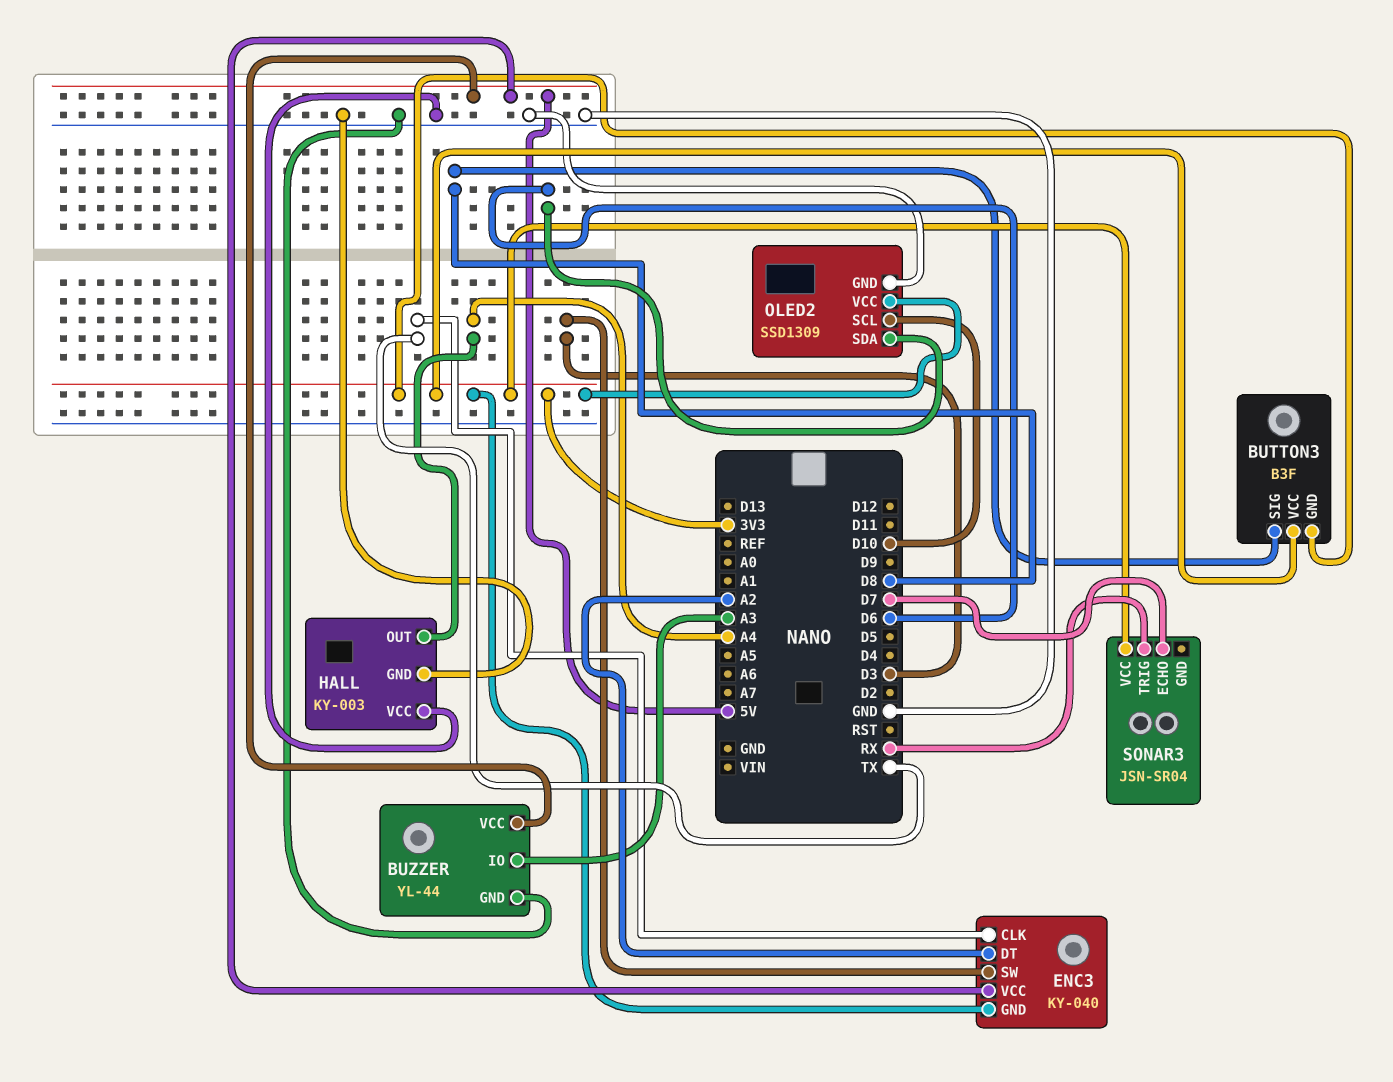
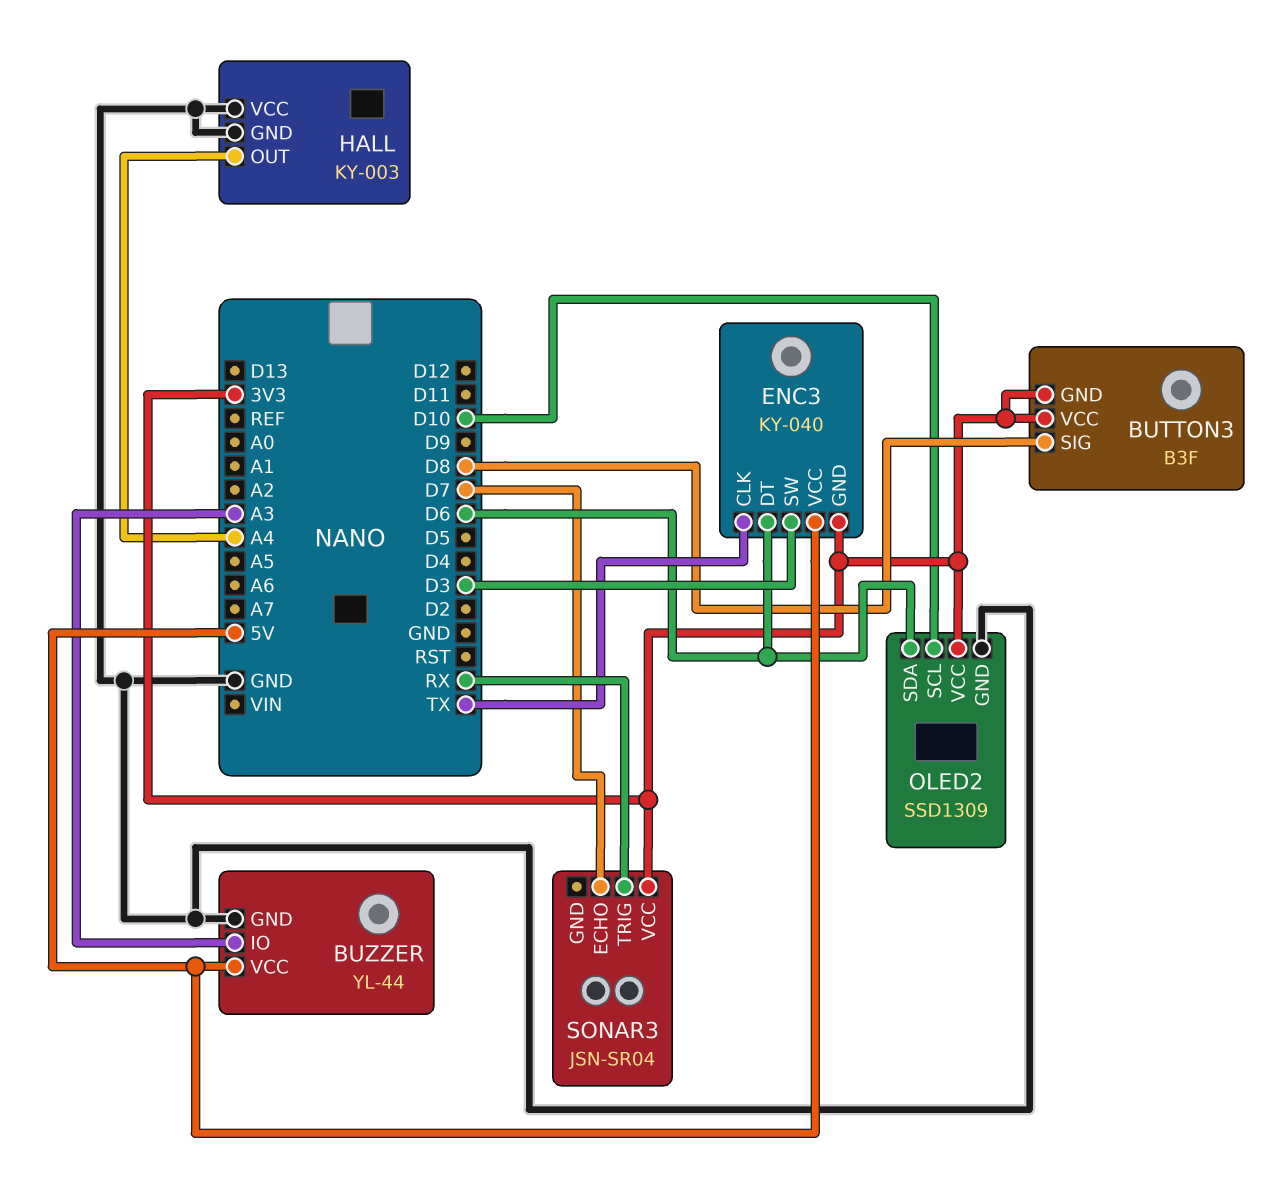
ENC3 pin DT: A2 -> D6

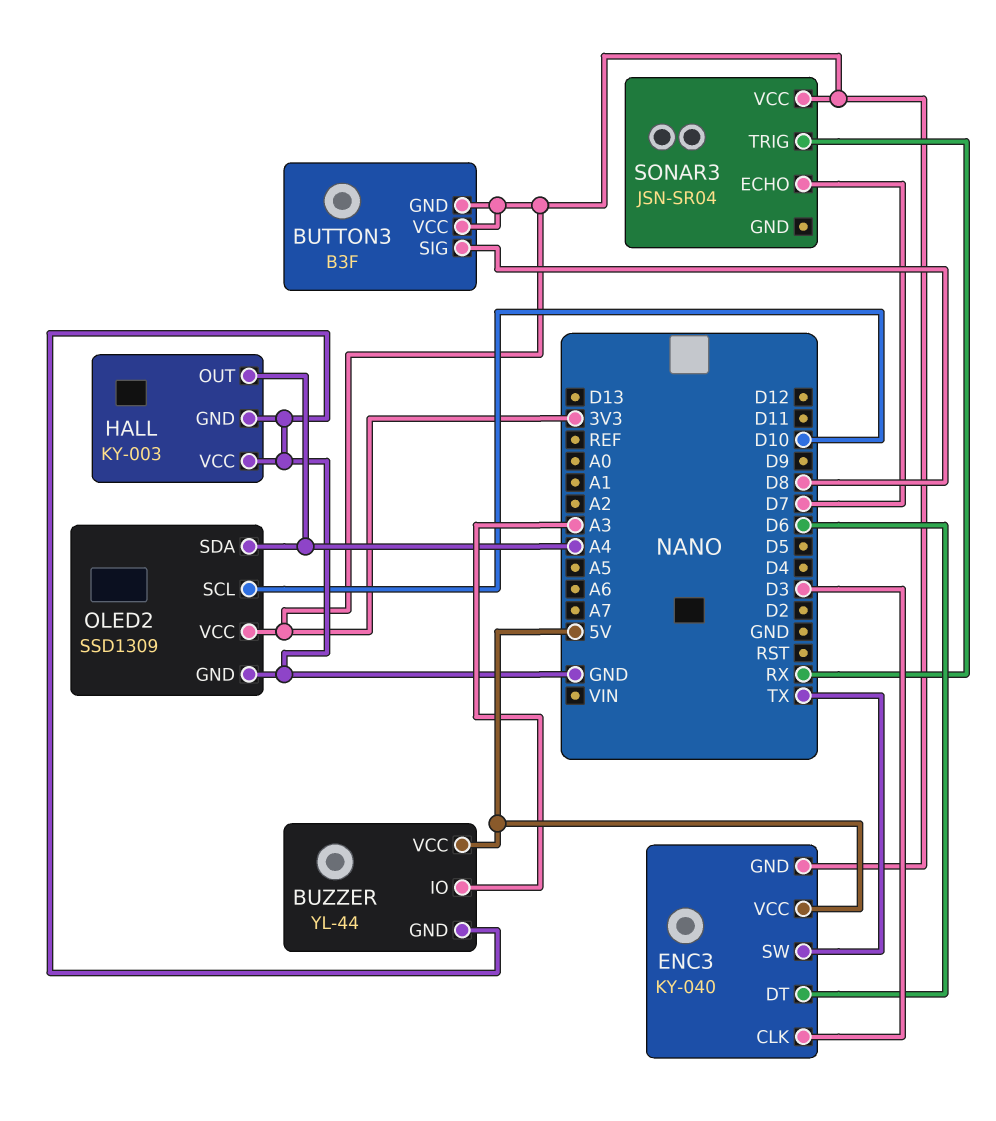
ENC3 pin CLK: TX -> D3
ENC3 pin SW: D3 -> TX
OLED2 pin SDA: D6 -> A4

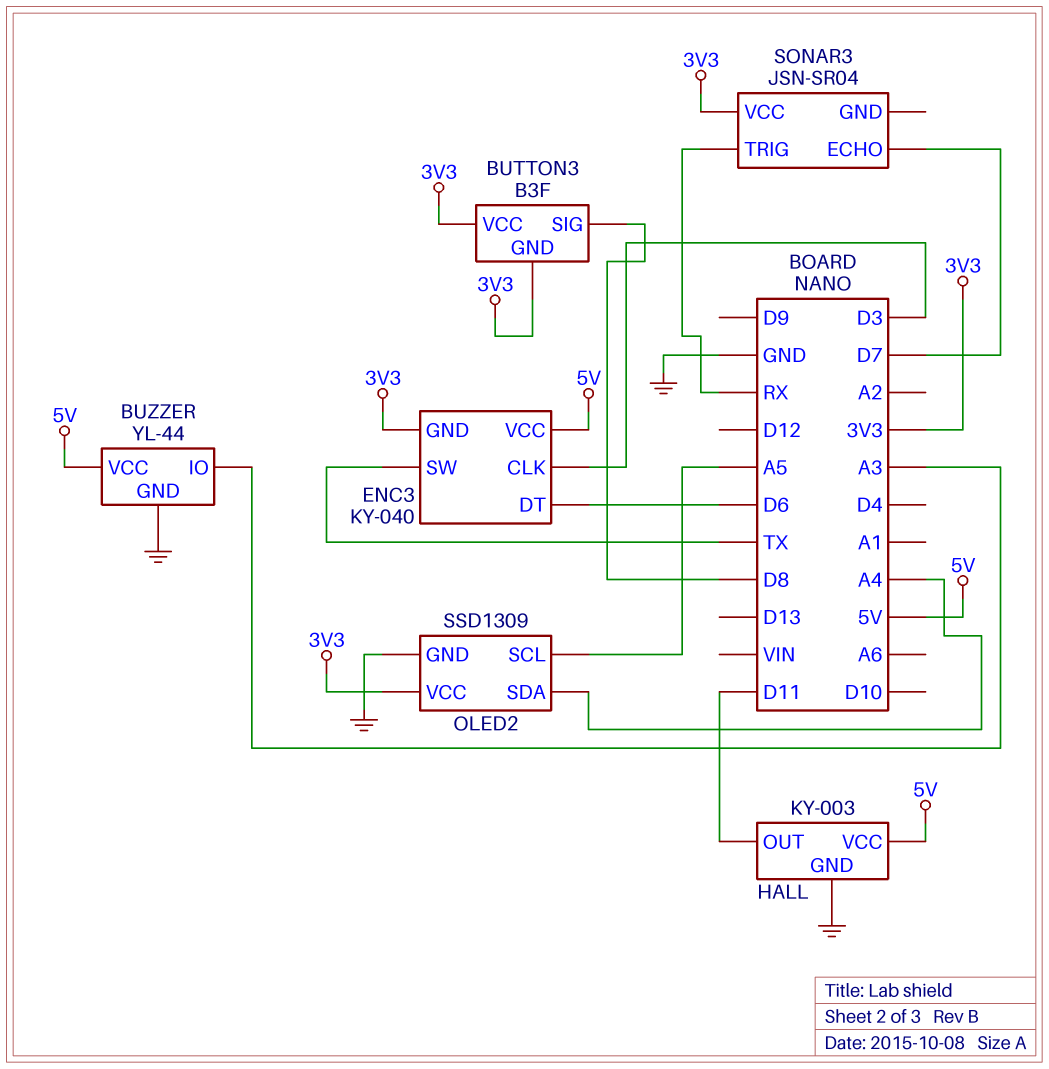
HALL pin OUT: A4 -> D11
HALL pin VCC: GND -> 5V
OLED2 pin SCL: D10 -> A5

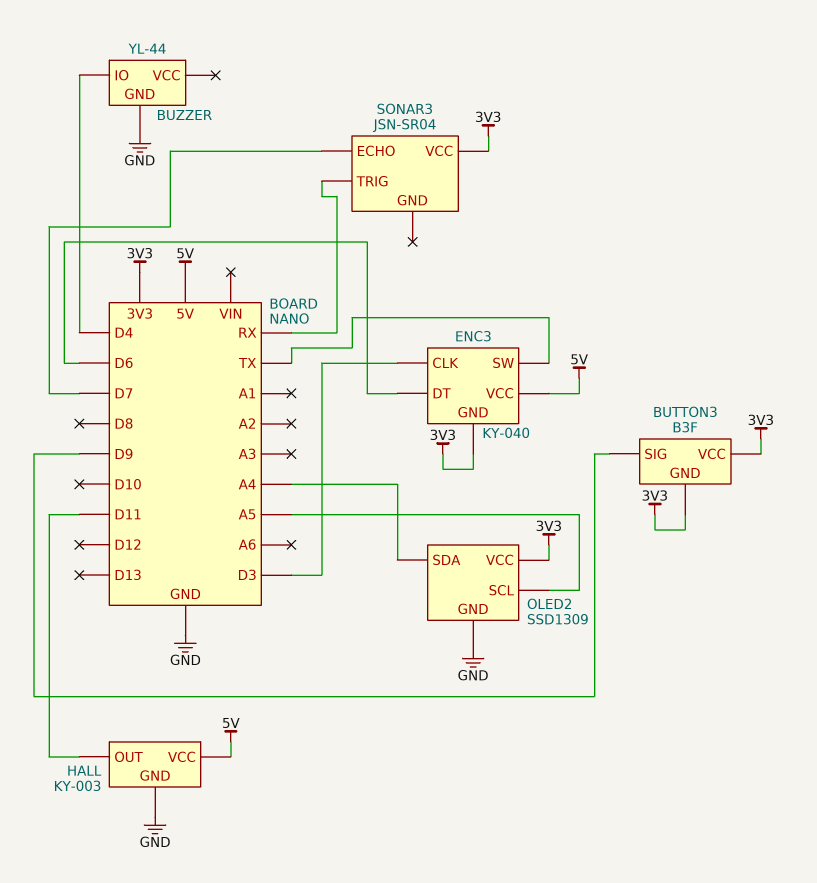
BUTTON3 pin SIG: D8 -> D9
BUZZER pin IO: A3 -> D4
BUZZER pin VCC: 5V -> none

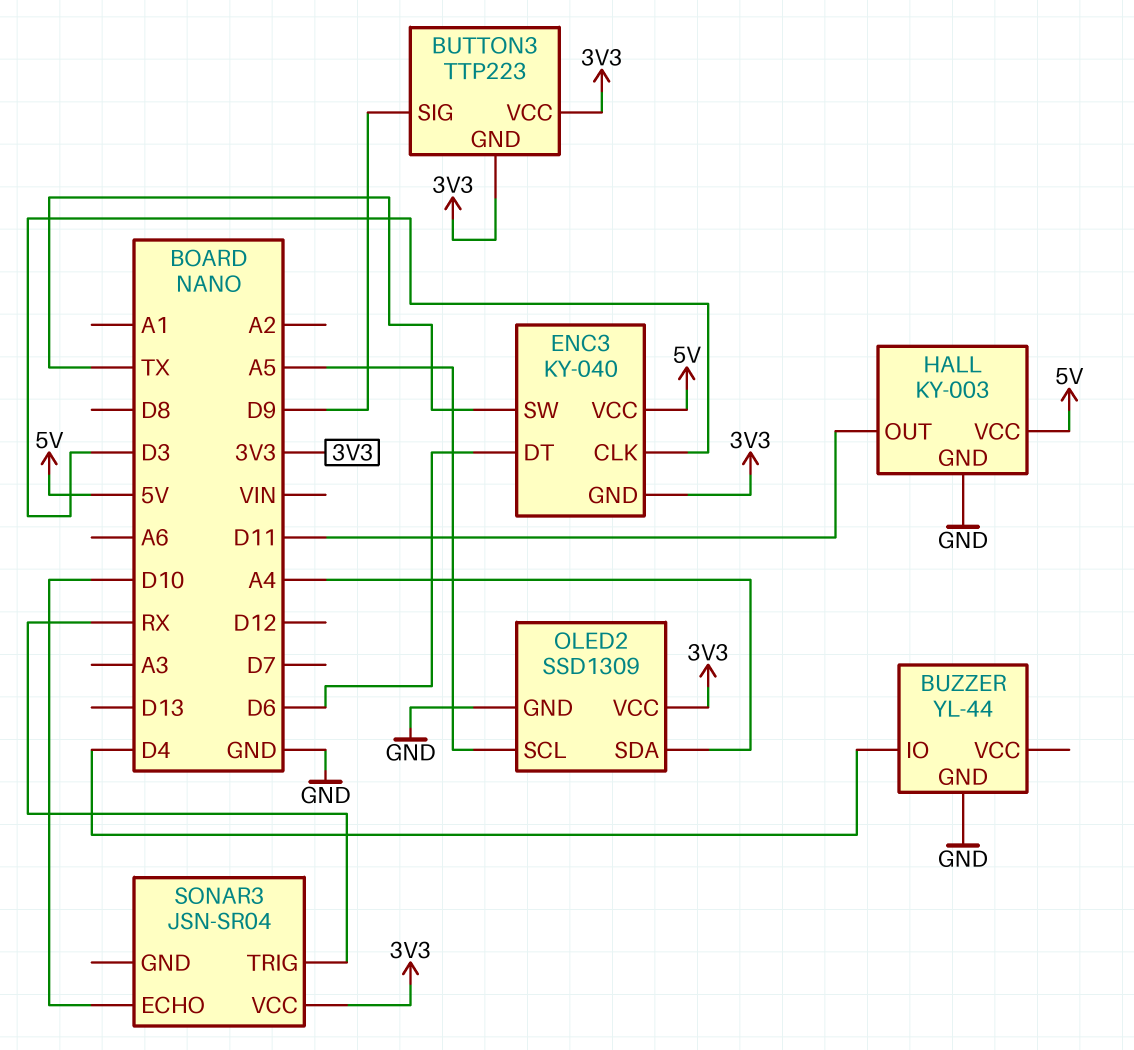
BUTTON3: B3F -> TTP223
SONAR3 pin ECHO: D7 -> D10

